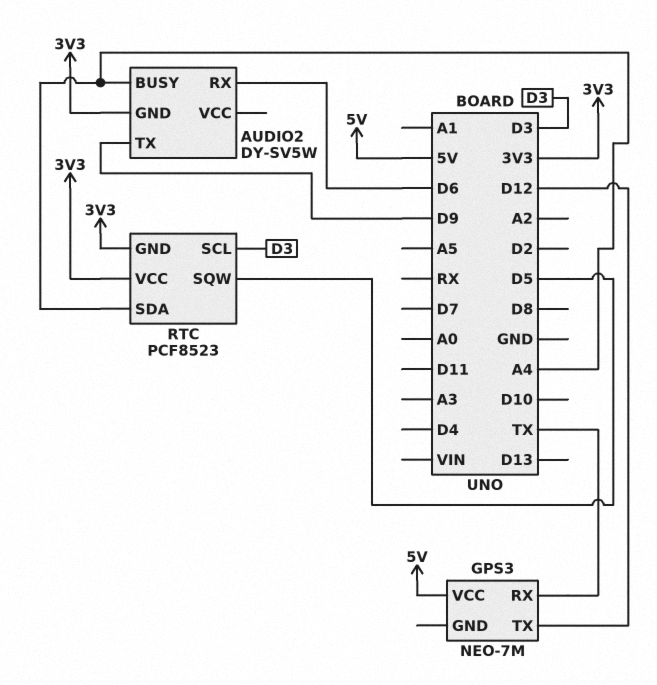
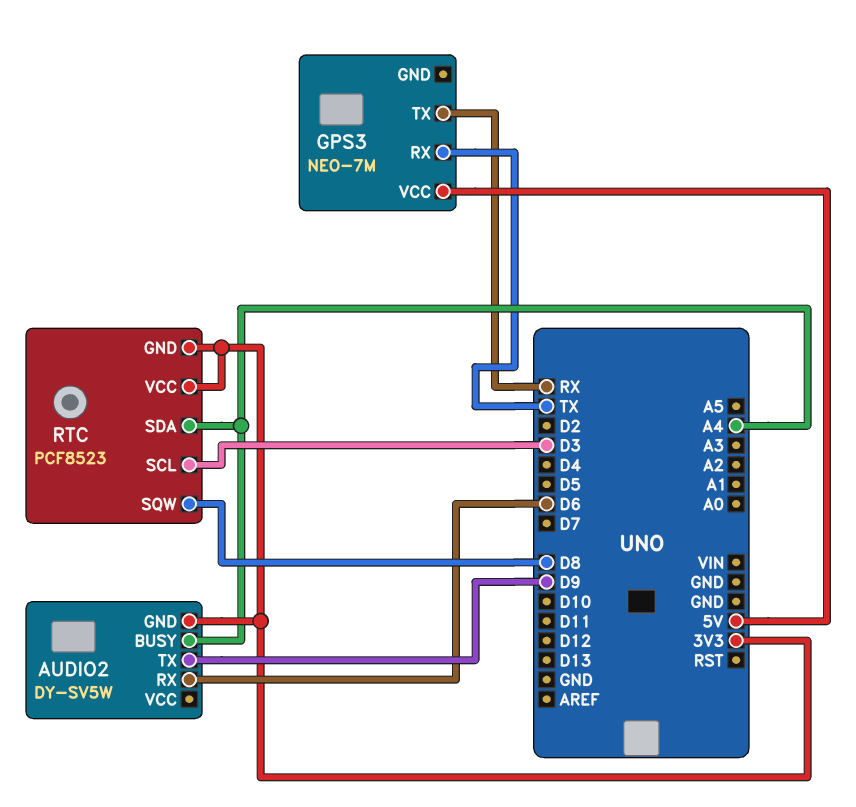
GPS3 pin TX: D12 -> RX
RTC pin SQW: D5 -> D8

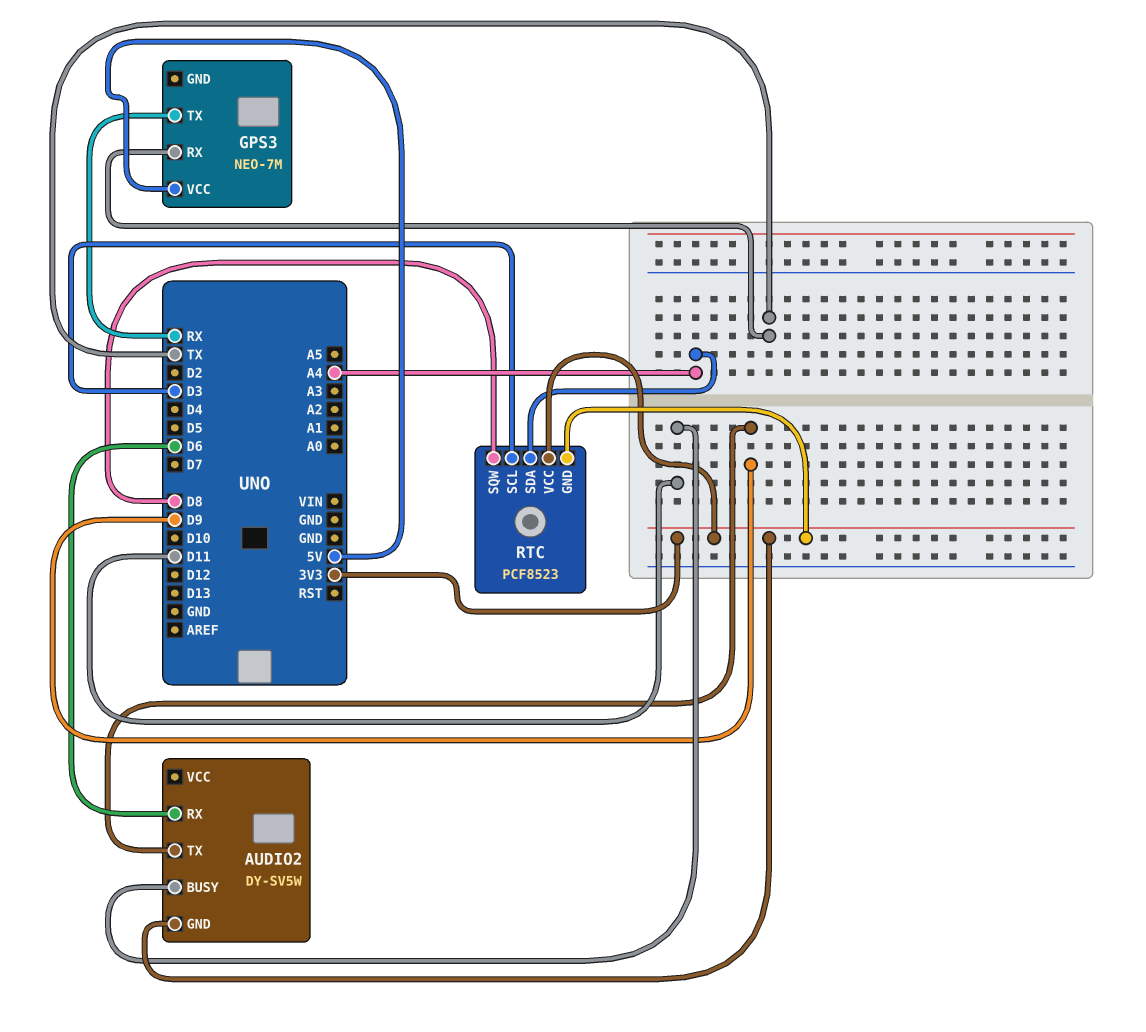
AUDIO2 pin BUSY: A4 -> D11

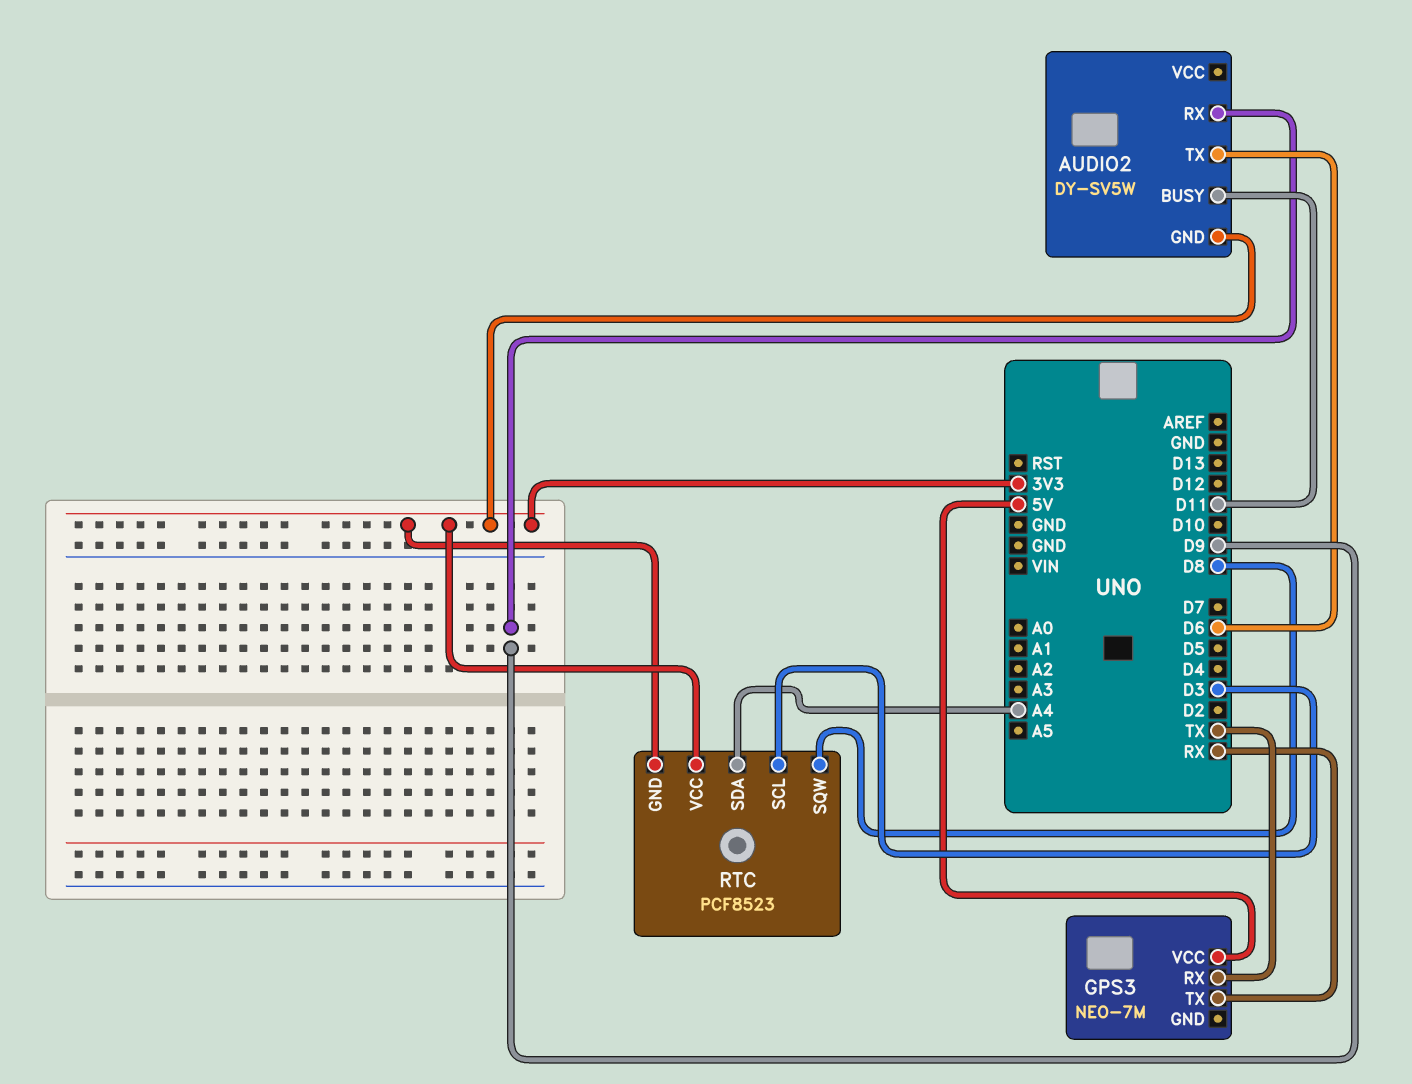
AUDIO2 pin RX: D6 -> D9
AUDIO2 pin TX: D9 -> D6

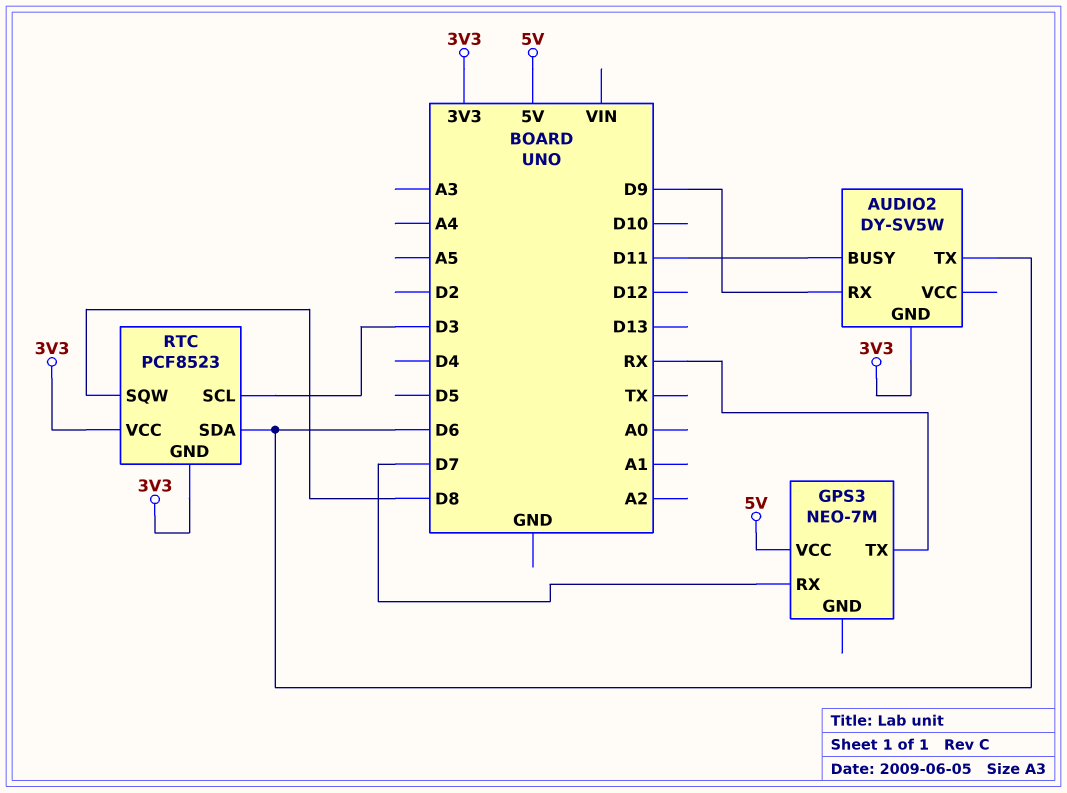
GPS3 pin RX: TX -> D7
RTC pin SDA: A4 -> D6

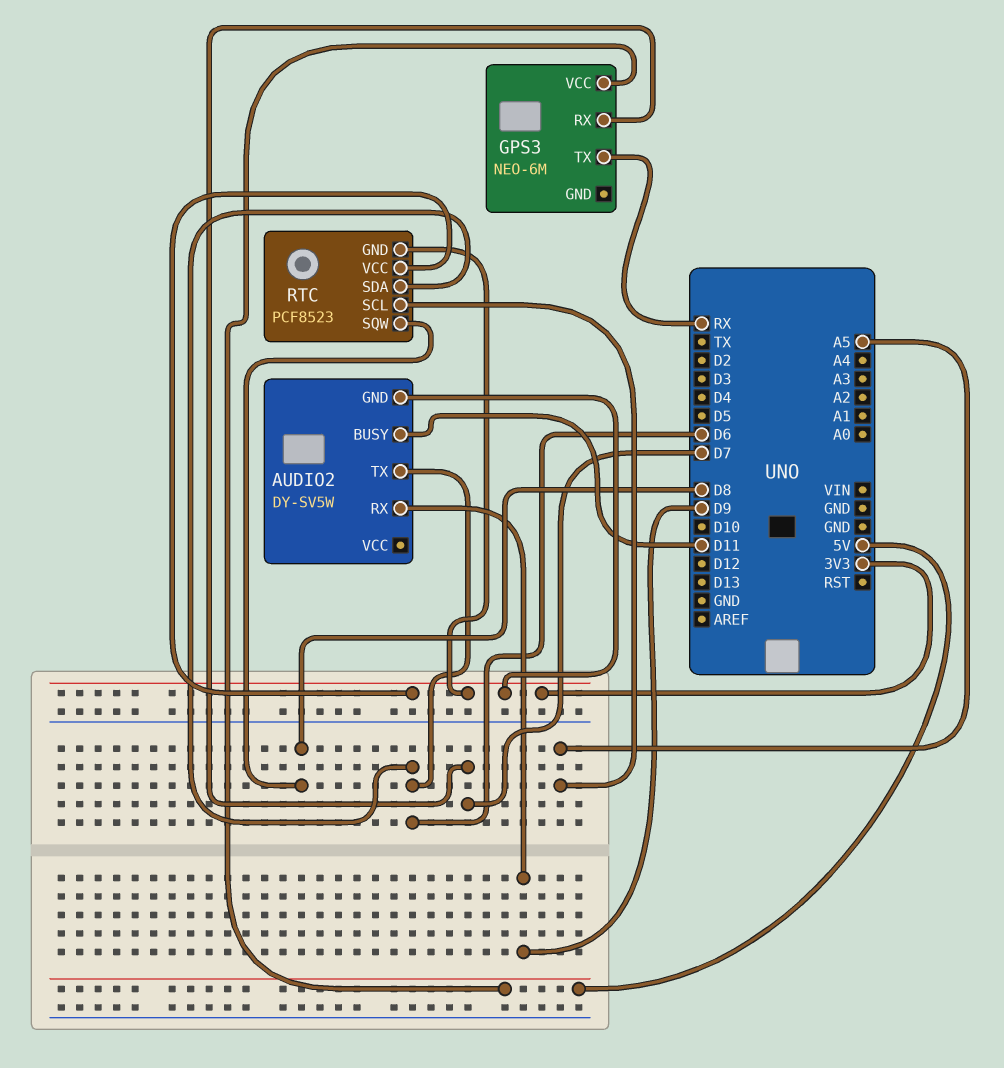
GPS3: NEO-7M -> NEO-6M
RTC pin SCL: D3 -> A5

